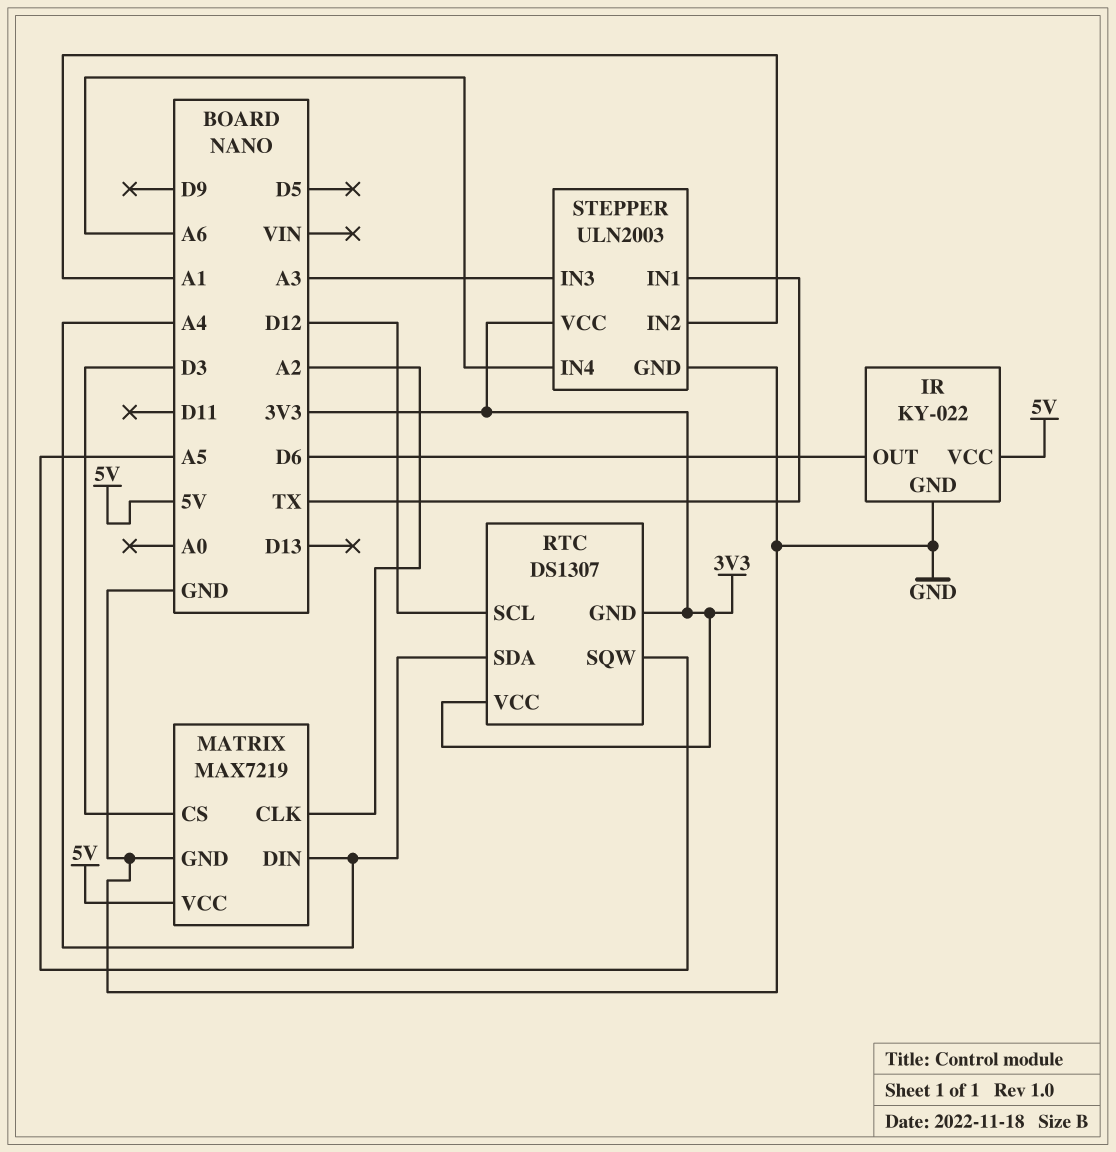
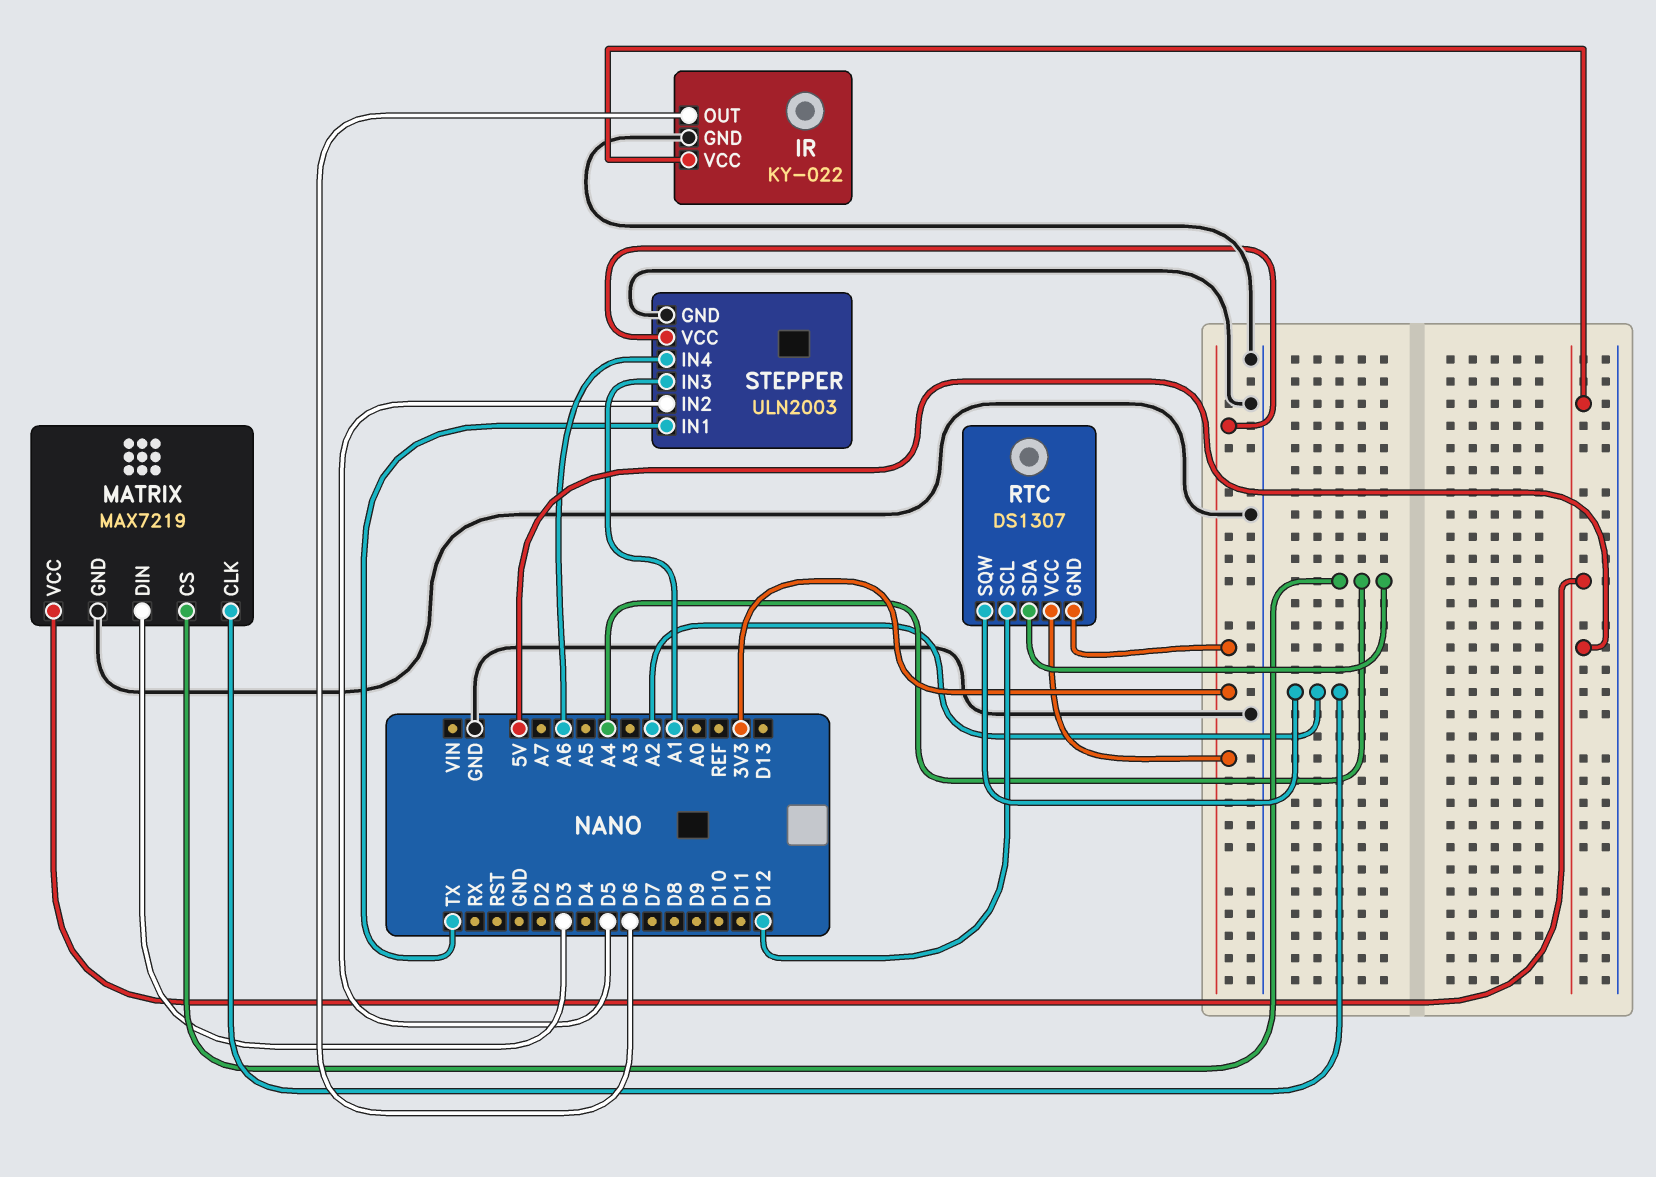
MATRIX pin CS: D3 -> A4
MATRIX pin DIN: A4 -> D3
RTC pin SQW: A5 -> A2
STEPPER pin IN2: A1 -> D5
STEPPER pin IN3: A3 -> A1

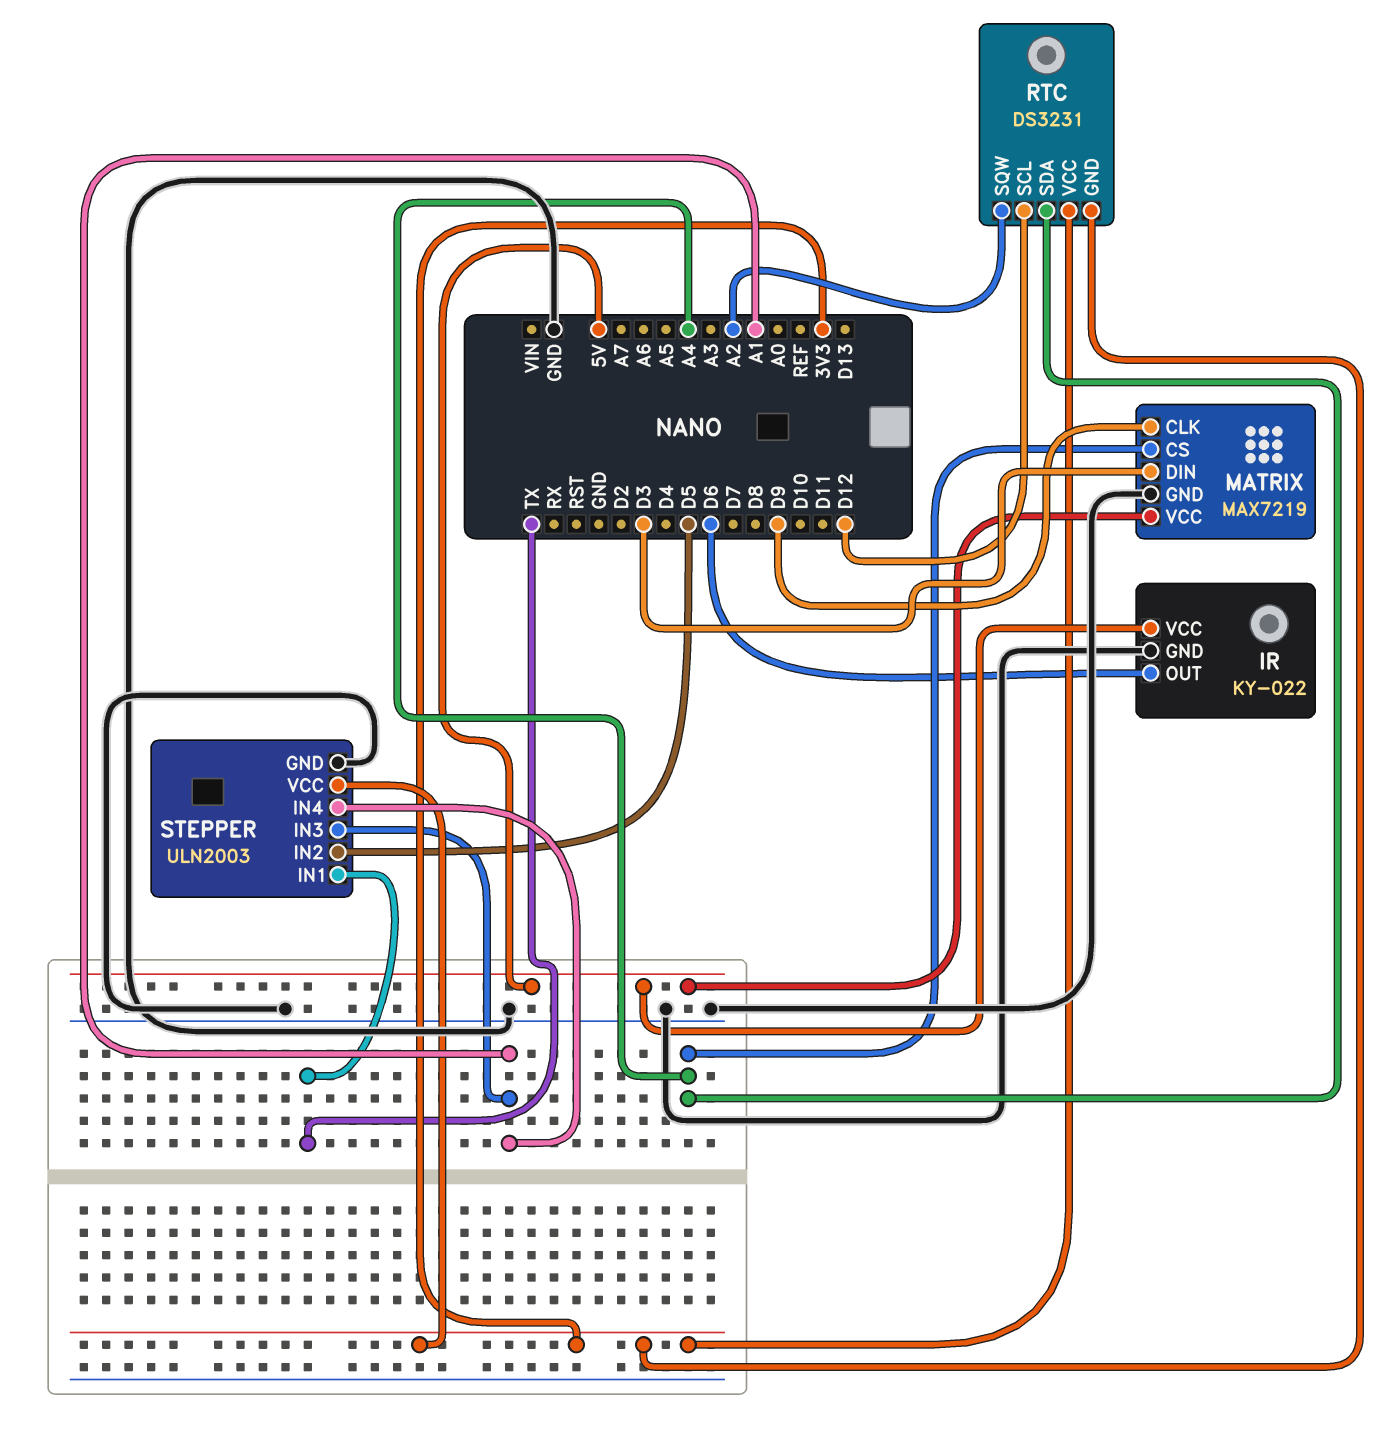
MATRIX pin CLK: A2 -> D9
RTC: DS1307 -> DS3231
STEPPER pin IN4: A6 -> A1

